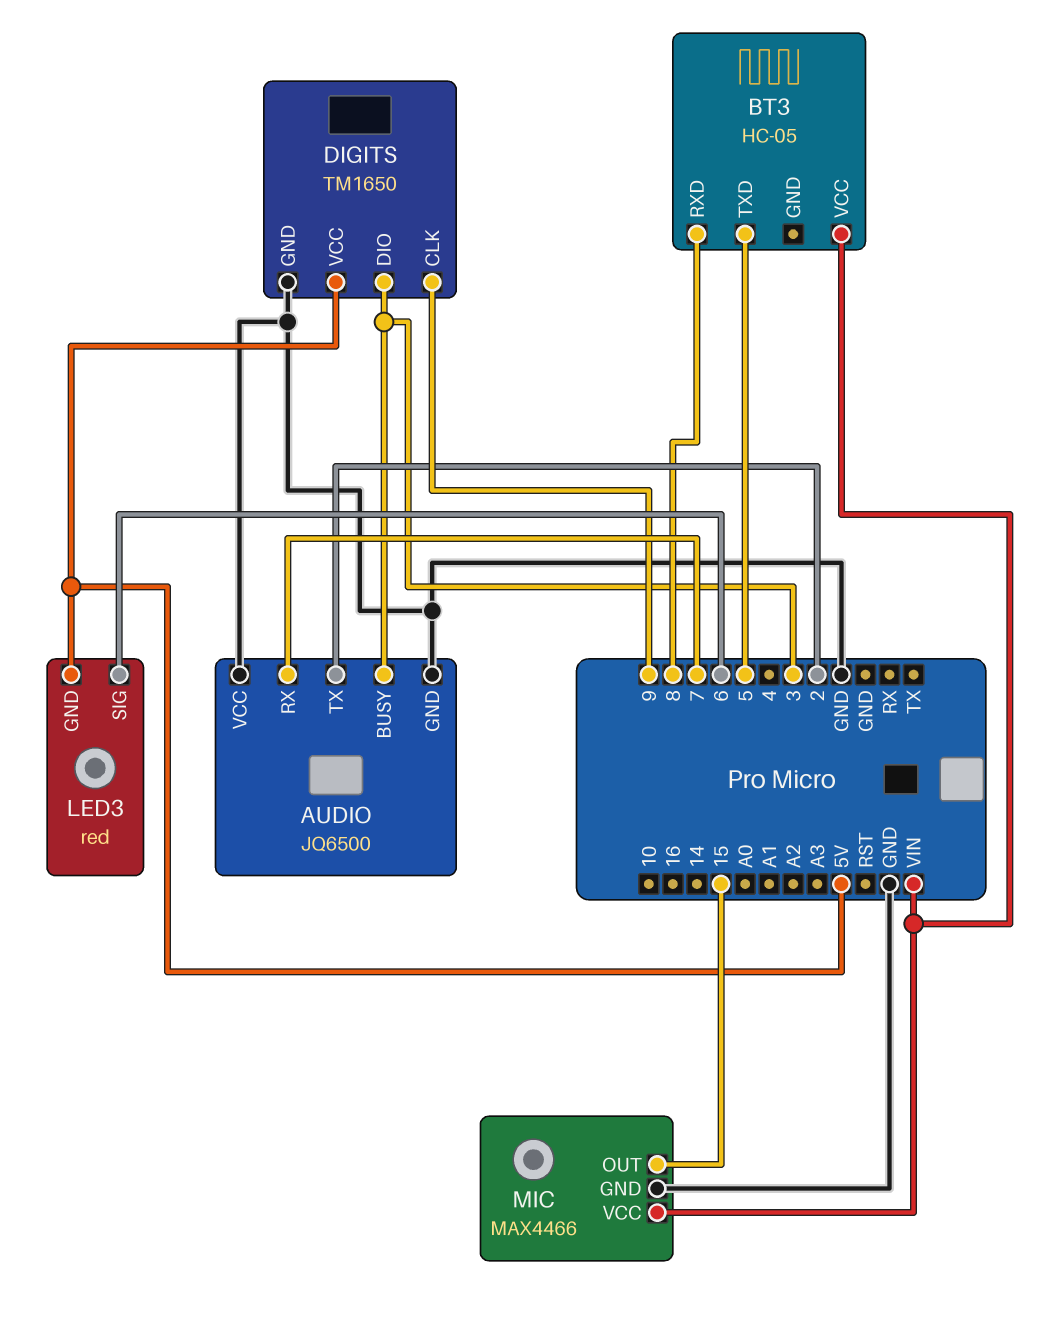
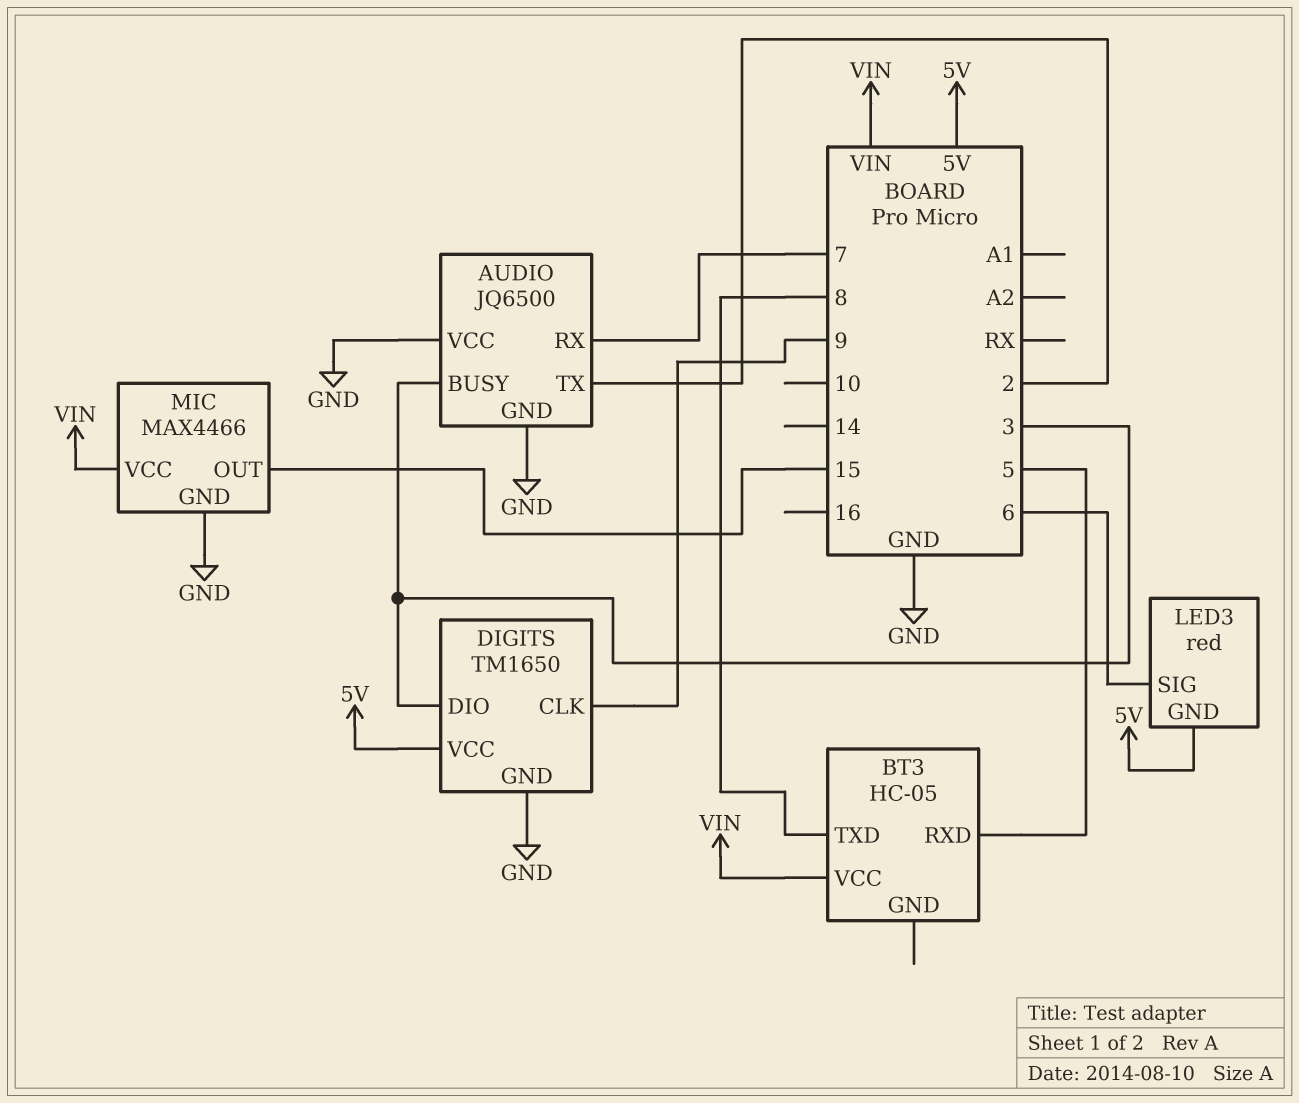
BT3 pin RXD: 8 -> 5
BT3 pin TXD: 5 -> 8

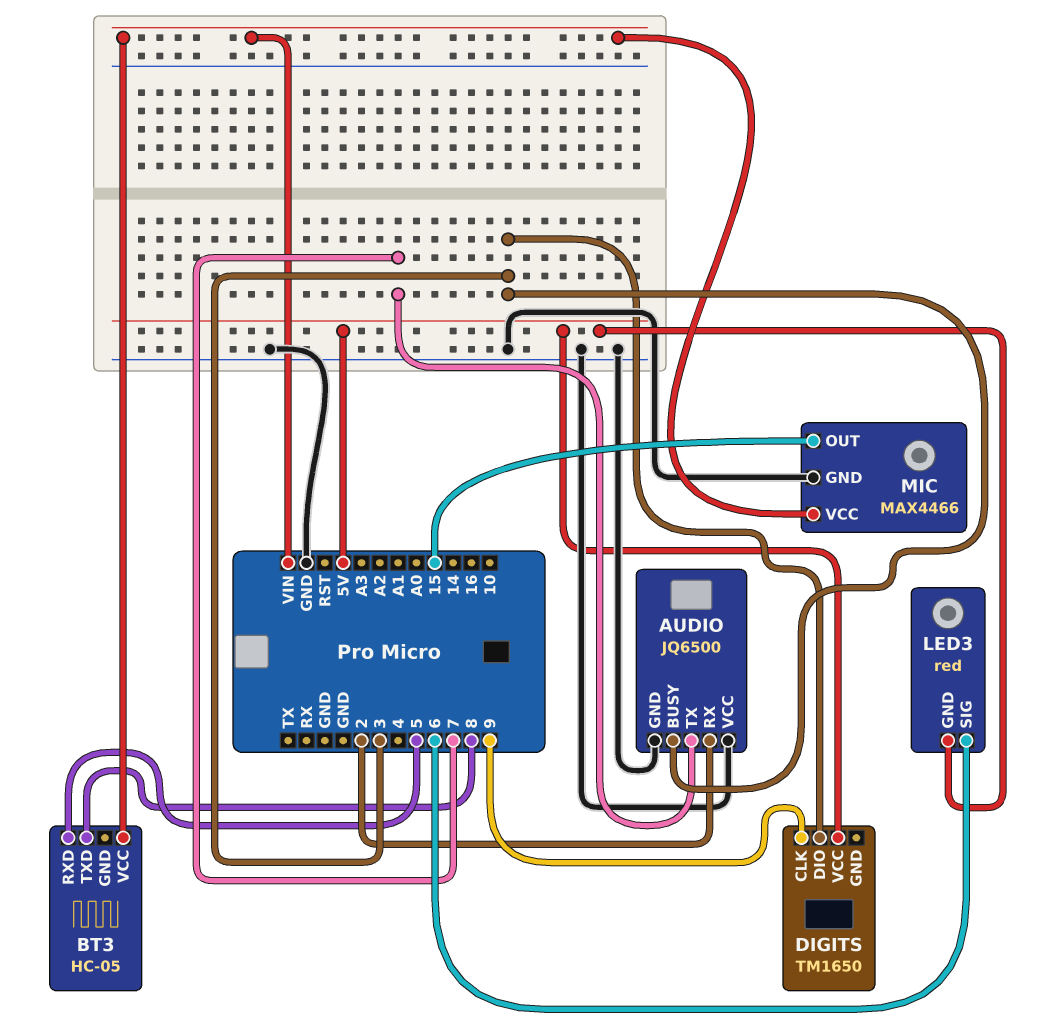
AUDIO pin RX: 7 -> 2
AUDIO pin TX: 2 -> 7
DIGITS pin GND: GND -> none

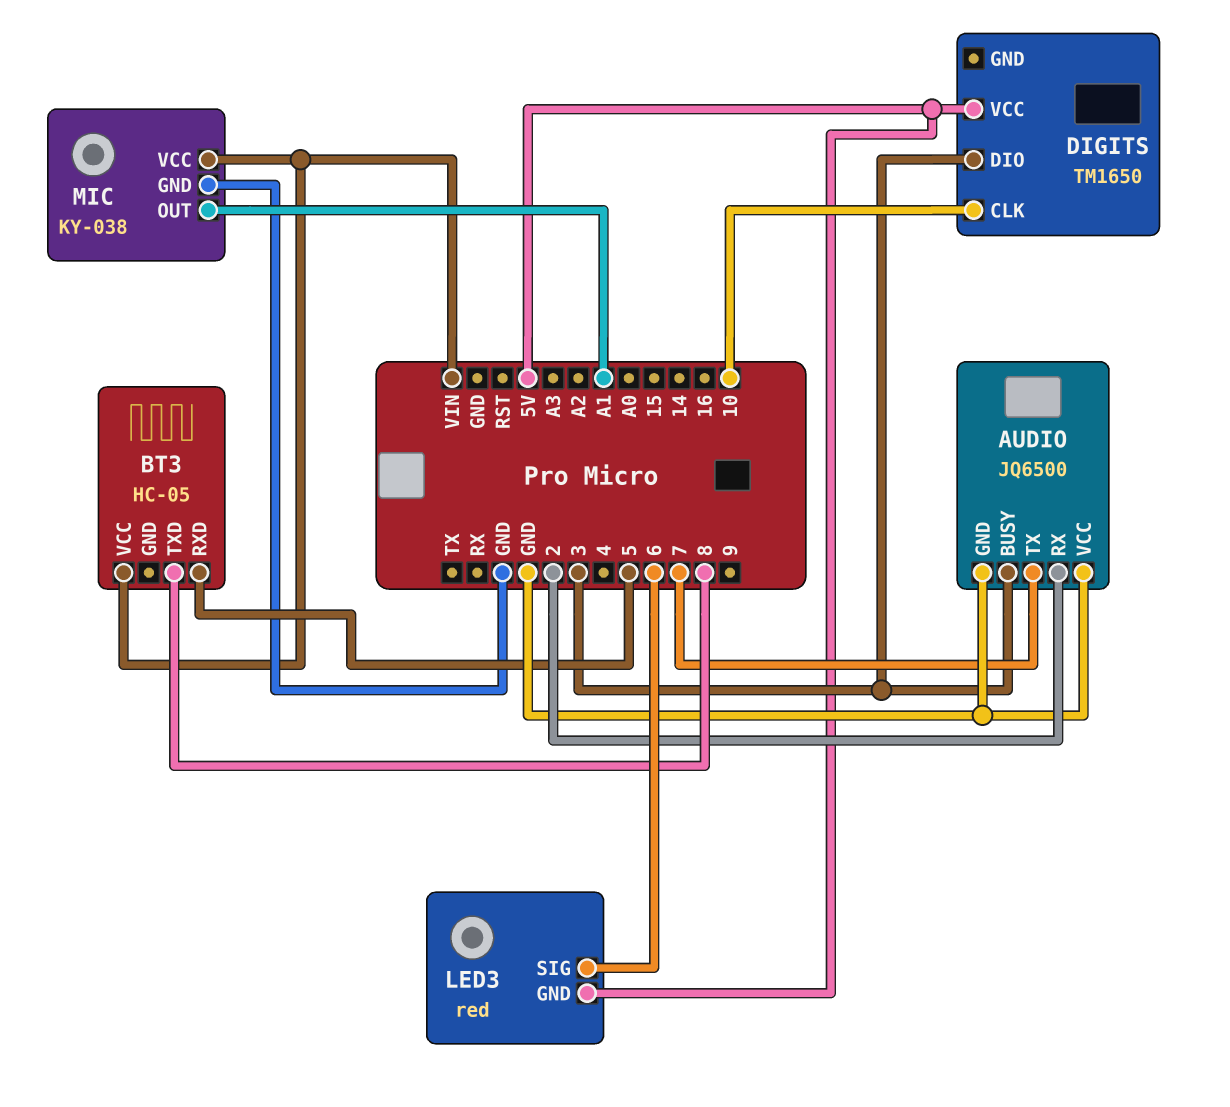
DIGITS pin CLK: 9 -> 10
MIC: MAX4466 -> KY-038
MIC pin OUT: 15 -> A1

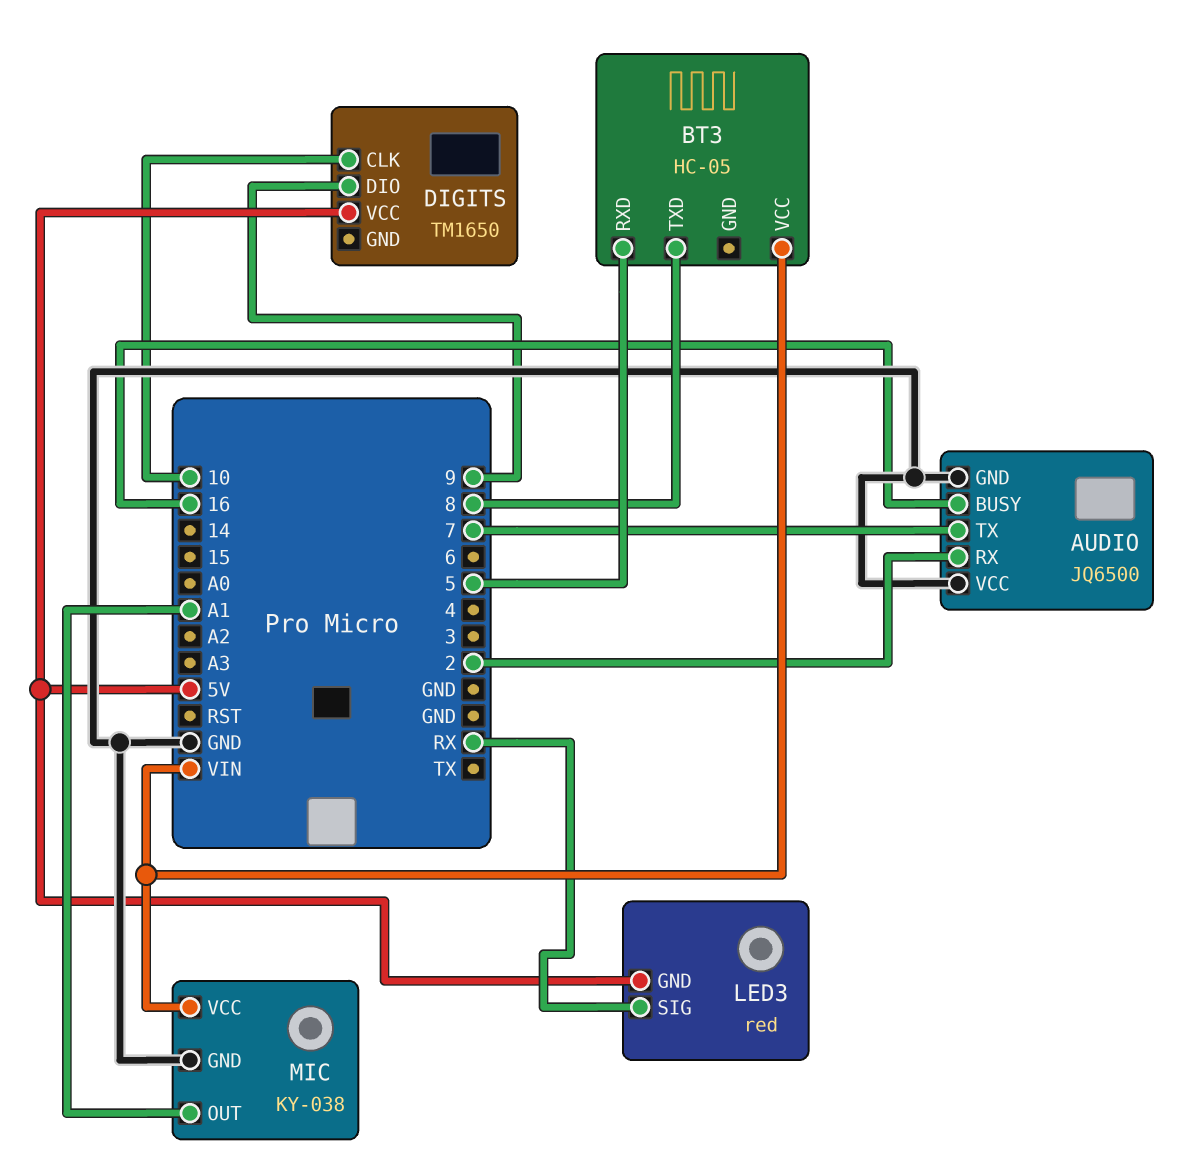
AUDIO pin BUSY: 3 -> 16
DIGITS pin DIO: 3 -> 9
LED3 pin SIG: 6 -> RX

